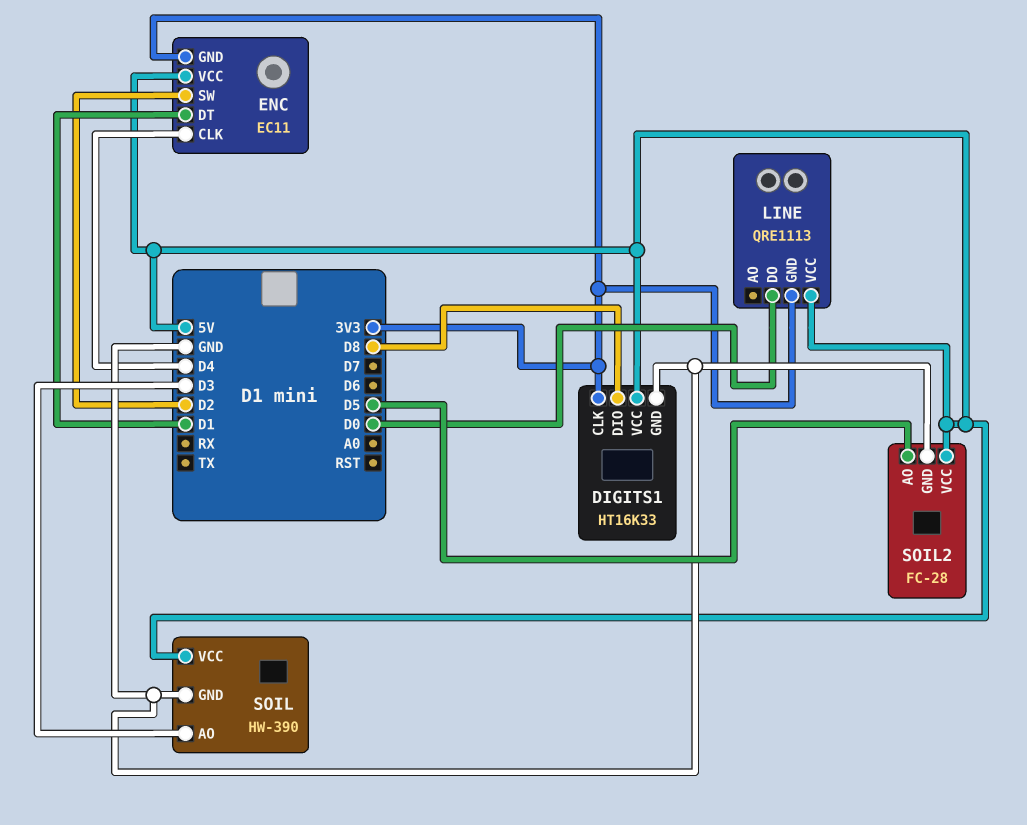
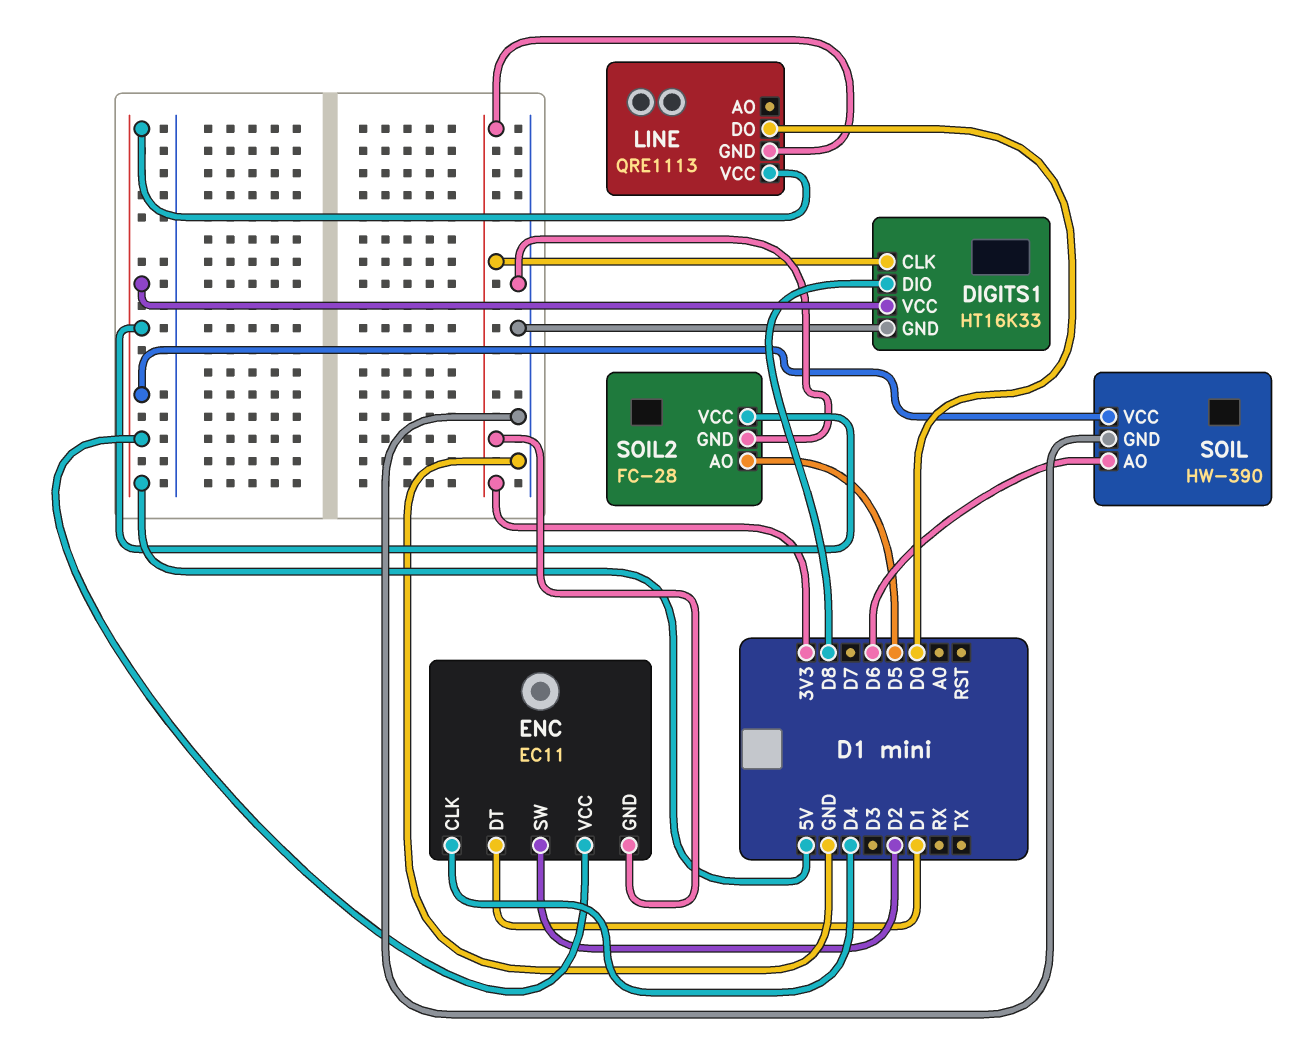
SOIL pin AO: D3 -> D6

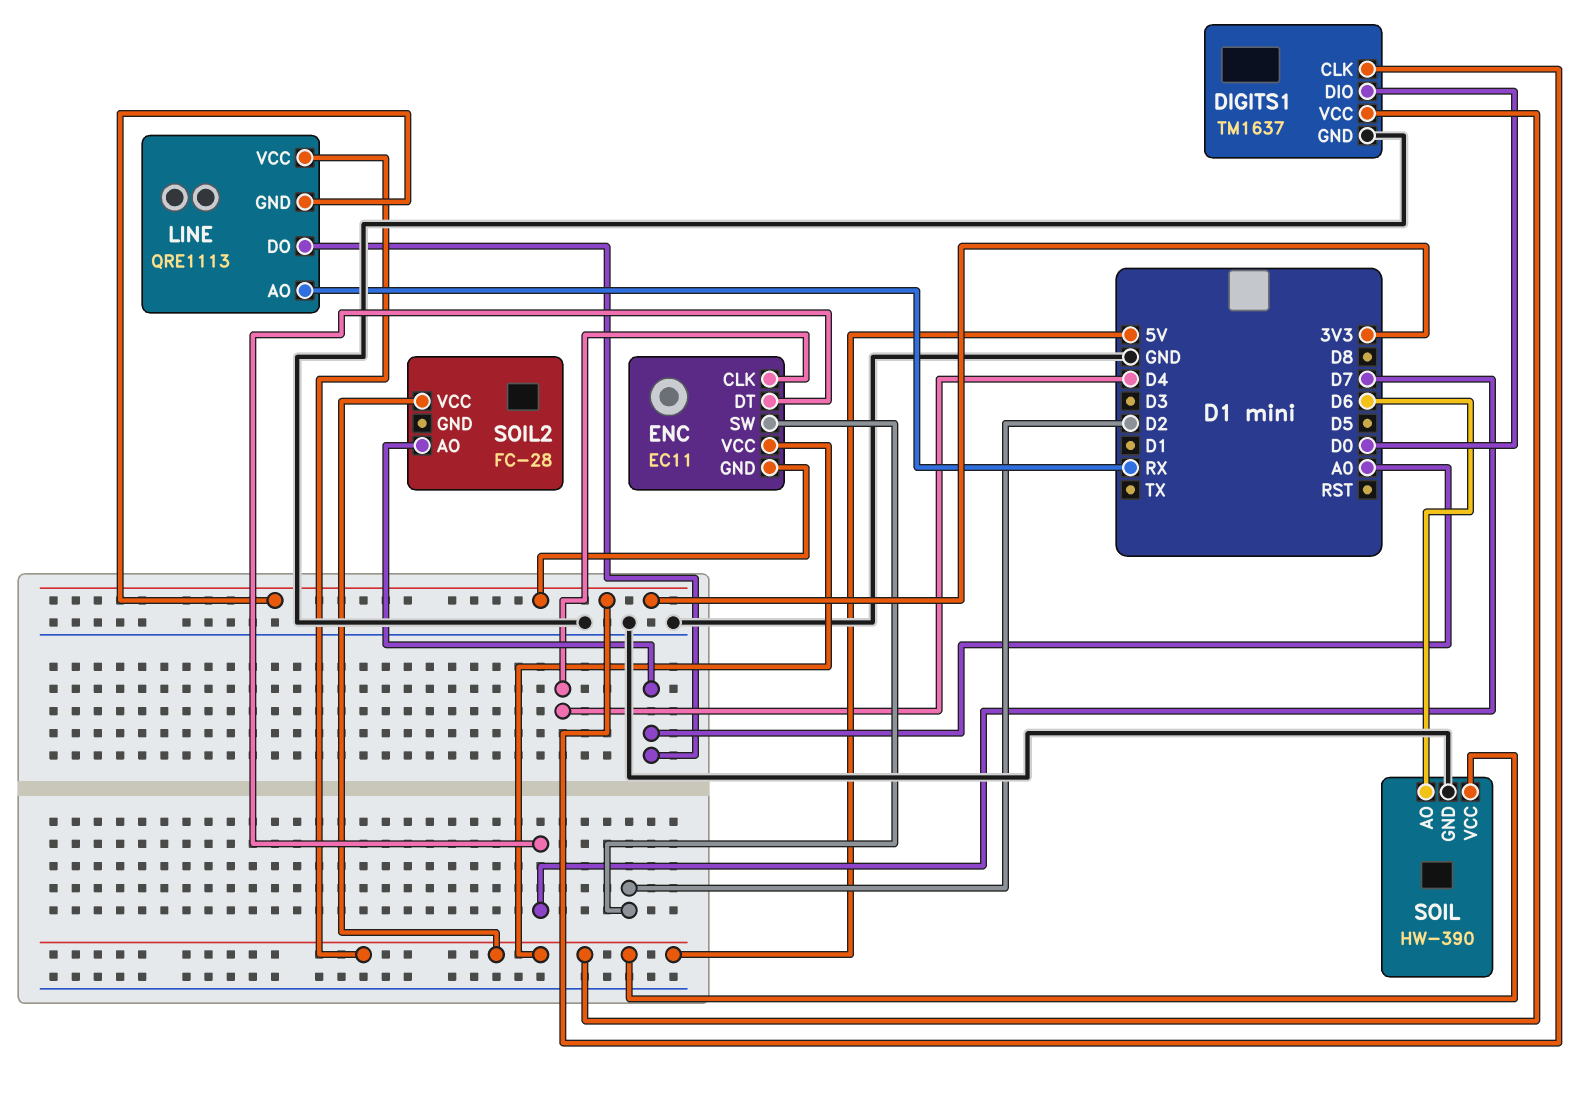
DIGITS1: HT16K33 -> TM1637
DIGITS1 pin DIO: D8 -> D0
ENC pin DT: D1 -> D7
LINE pin AO: none -> RX
LINE pin DO: D0 -> A0
SOIL2 pin AO: D5 -> A0
SOIL2 pin GND: GND -> none

